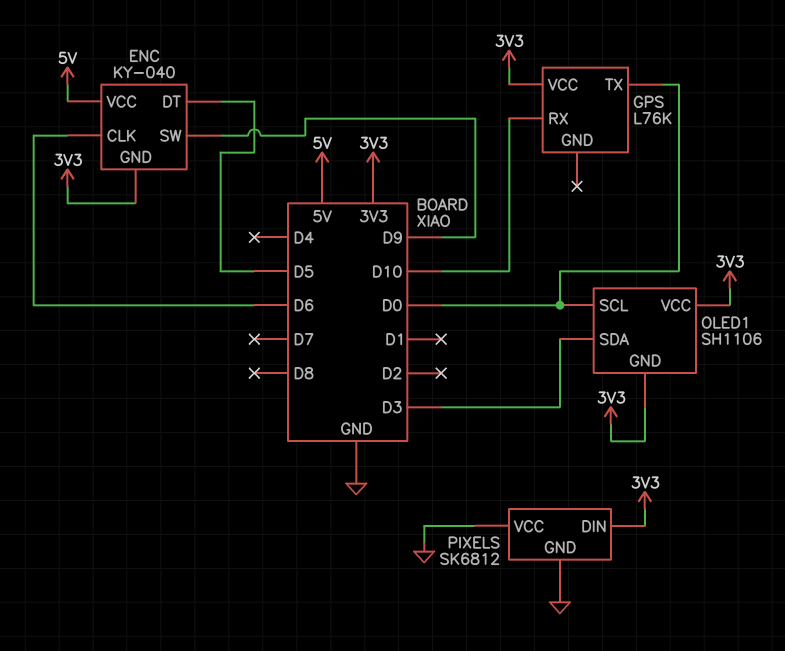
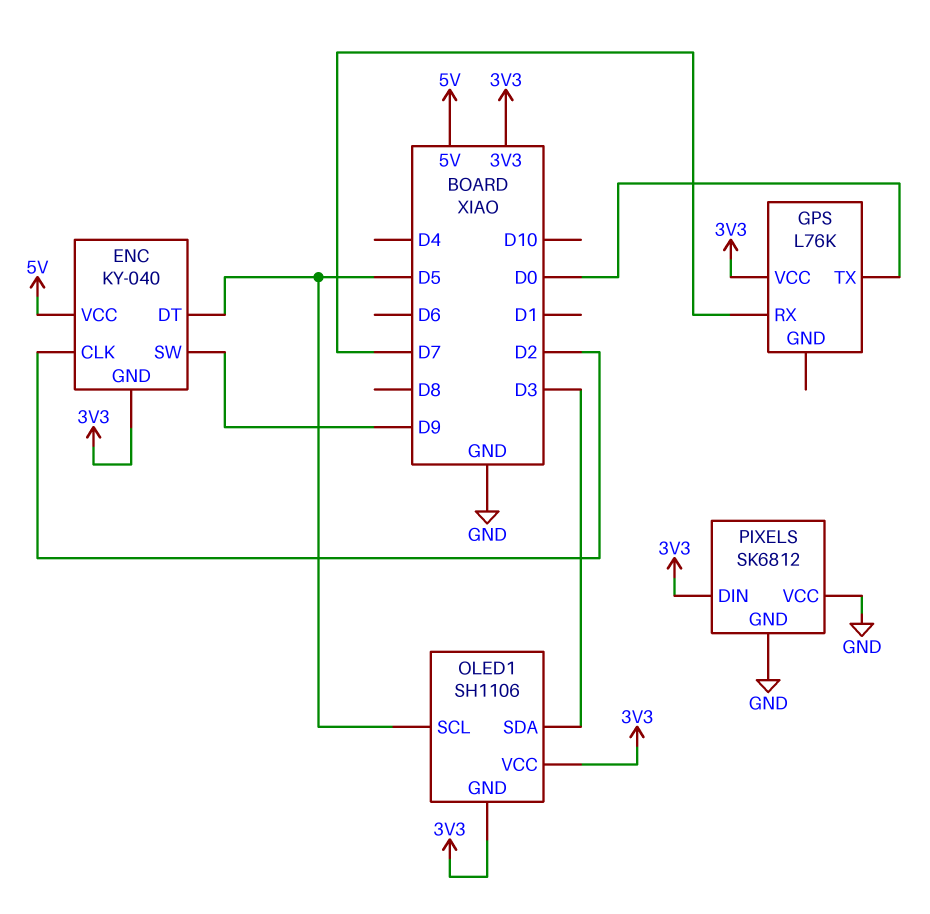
ENC pin CLK: D6 -> D2
GPS pin RX: D10 -> D7
OLED1 pin SCL: D0 -> D5

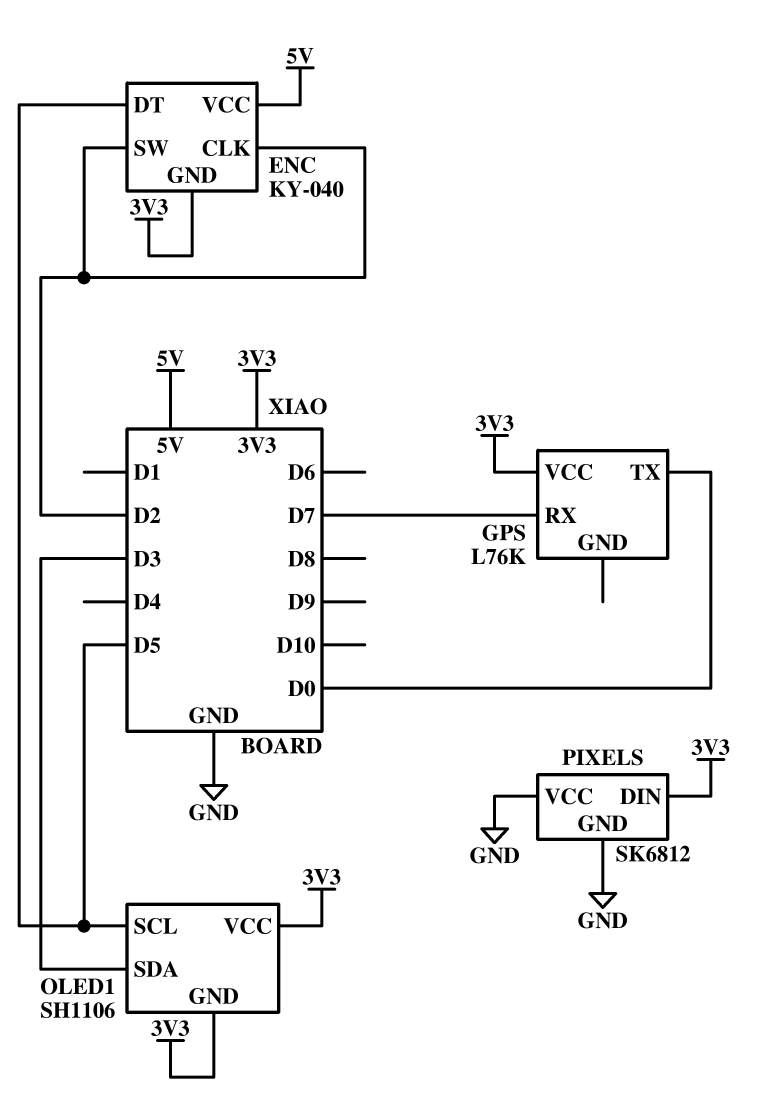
ENC pin SW: D9 -> D2

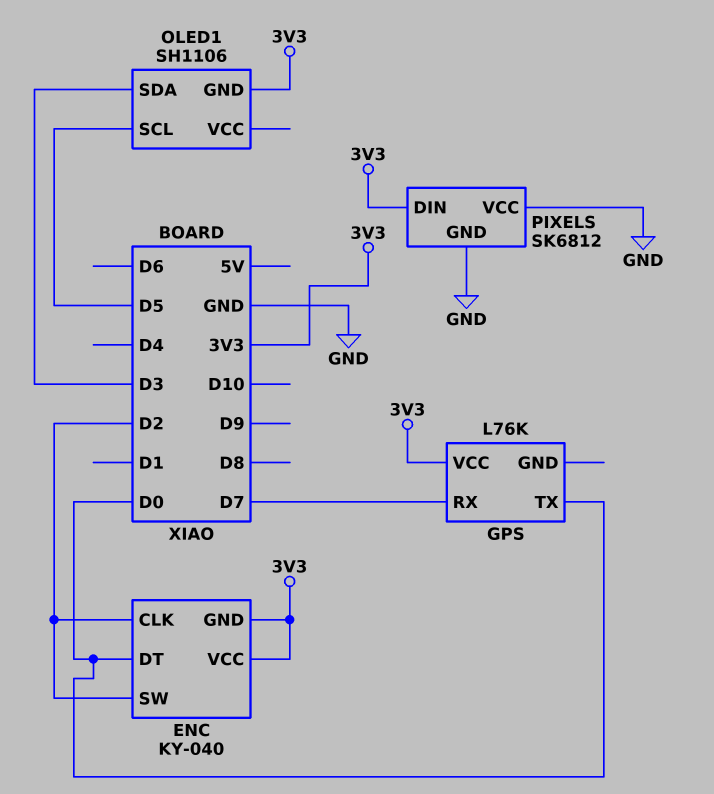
ENC pin DT: D5 -> D0
ENC pin VCC: 5V -> 3V3
OLED1 pin VCC: 3V3 -> none

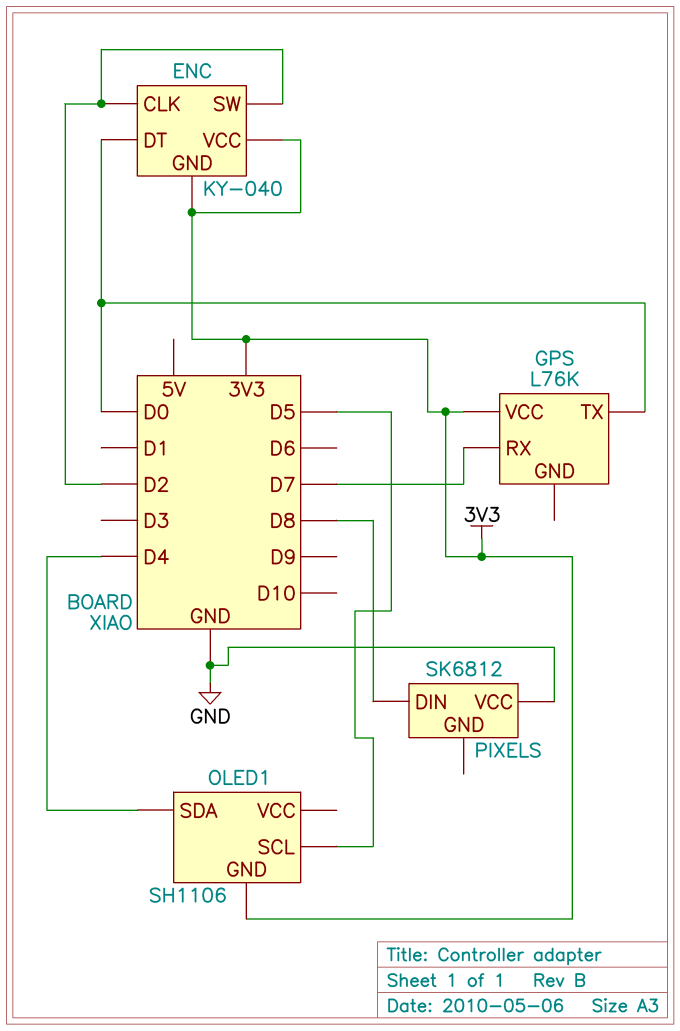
OLED1 pin SDA: D3 -> D4
PIXELS pin DIN: 3V3 -> D8
PIXELS pin GND: GND -> none

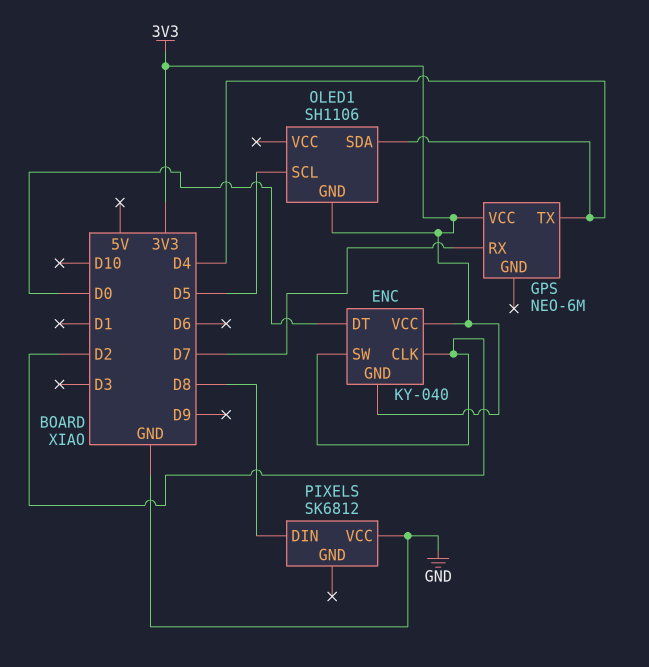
GPS: L76K -> NEO-6M
GPS pin TX: D0 -> D4

